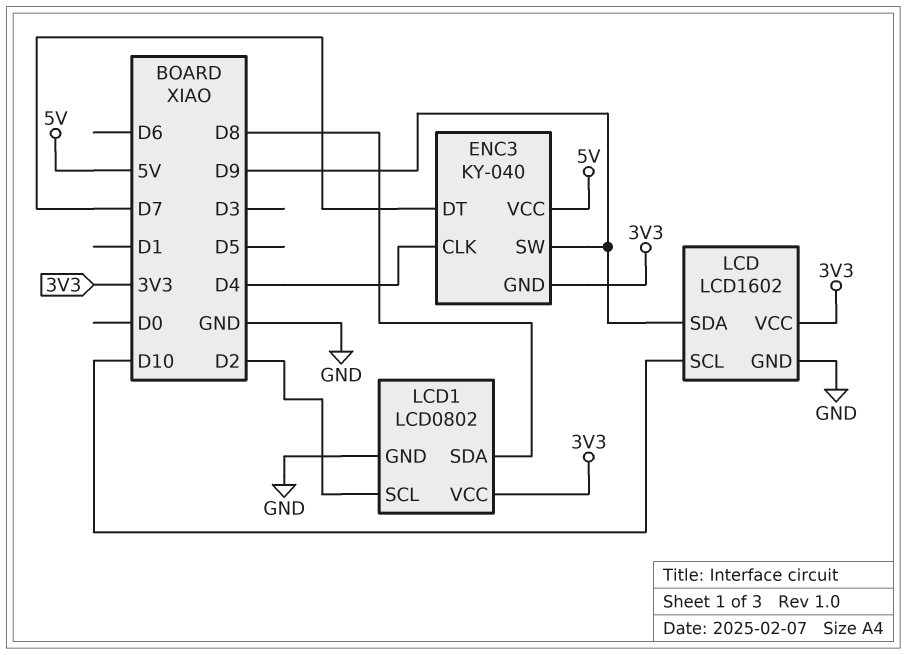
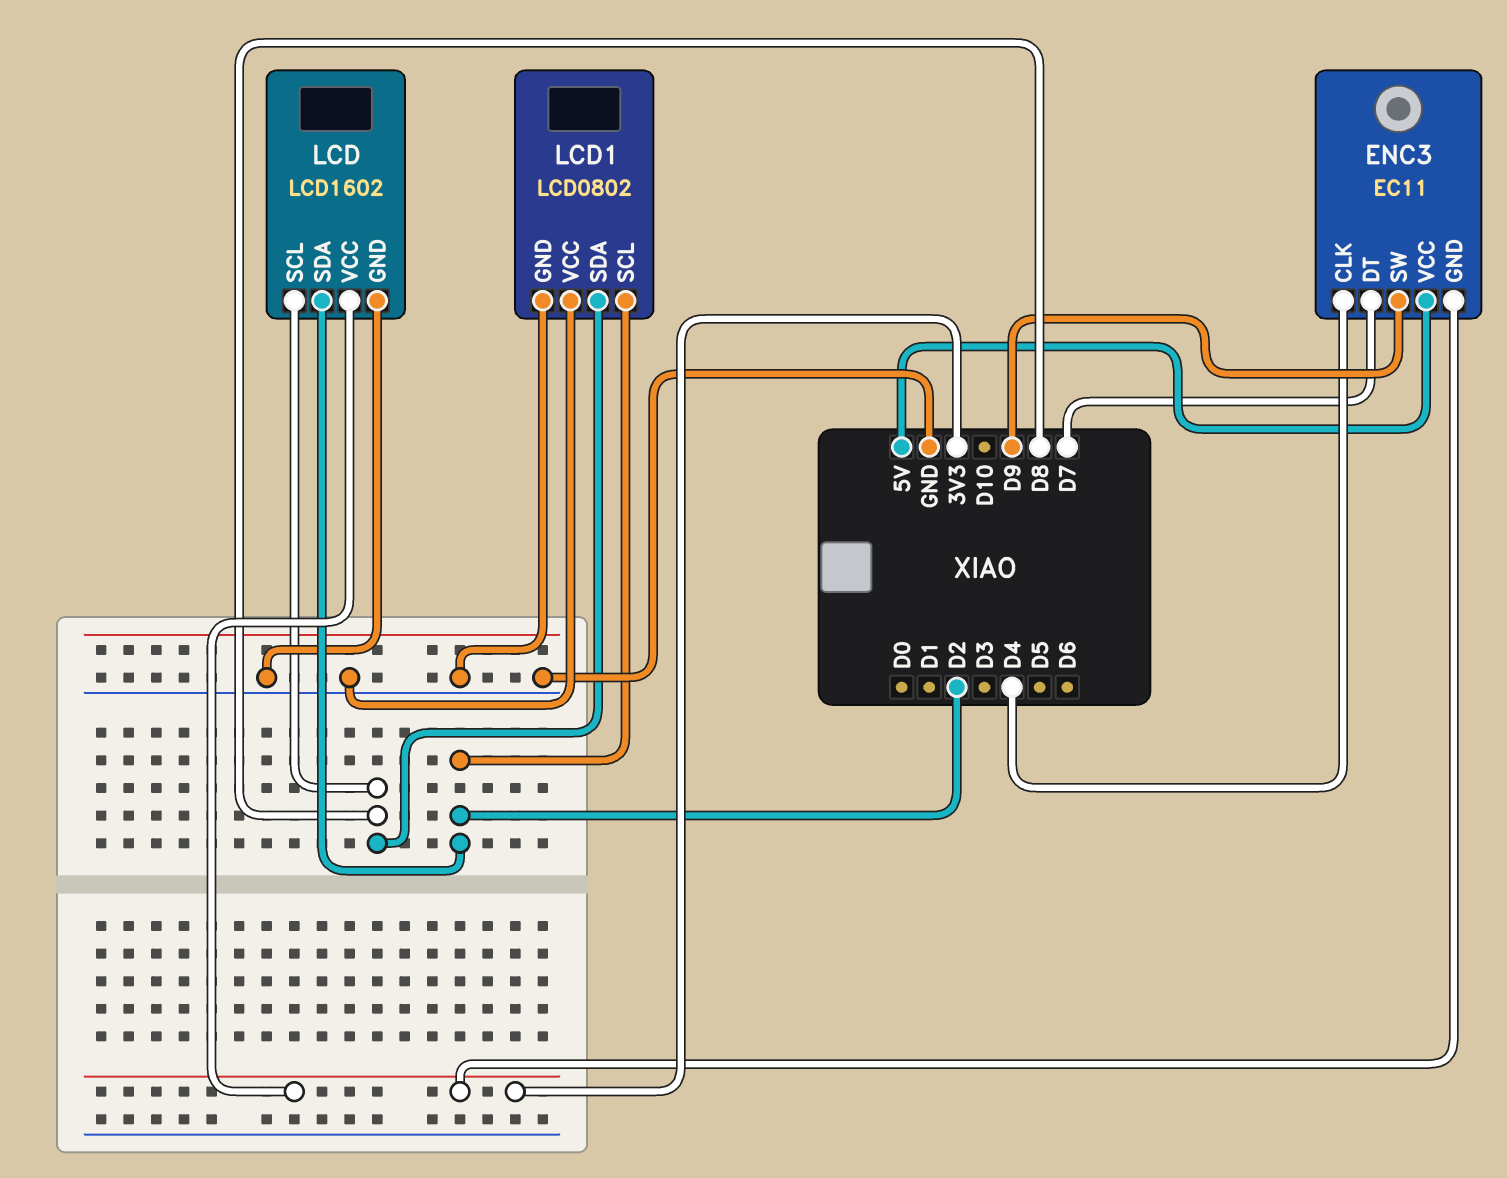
ENC3: KY-040 -> EC11
LCD pin SCL: D10 -> D8
LCD pin SDA: D9 -> D2
LCD1 pin VCC: 3V3 -> GND

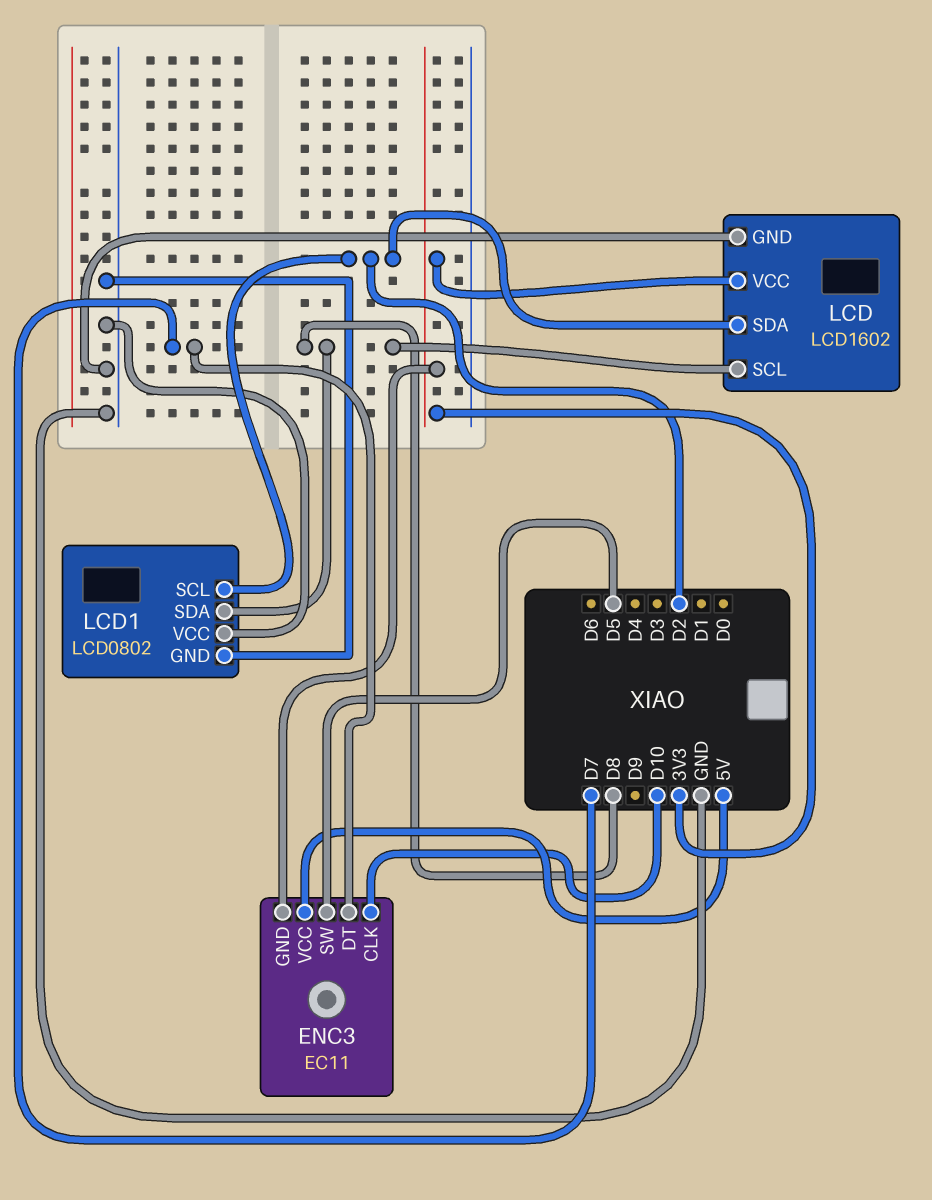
ENC3 pin CLK: D4 -> D10
ENC3 pin SW: D9 -> D5

